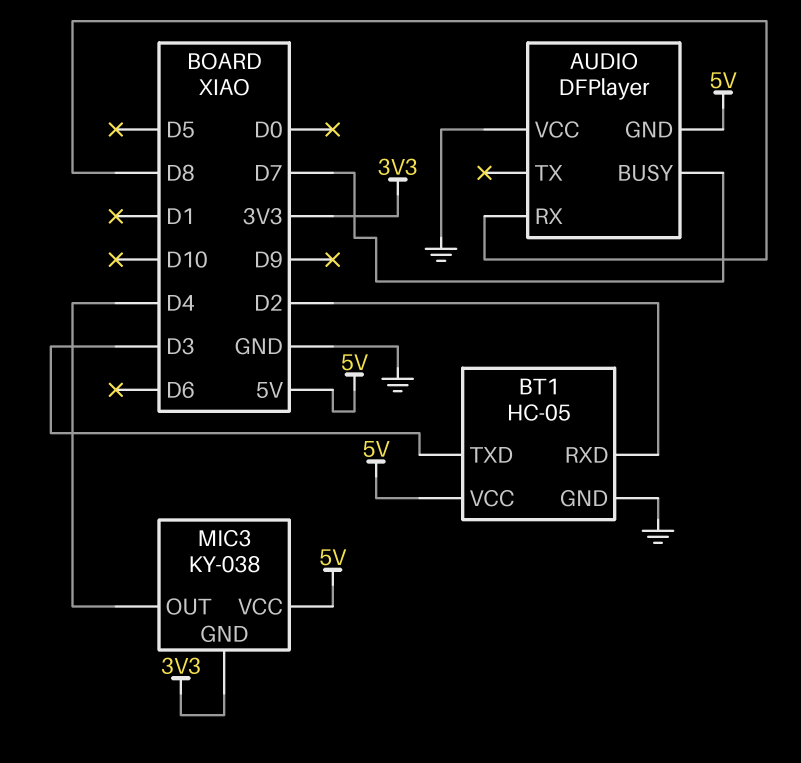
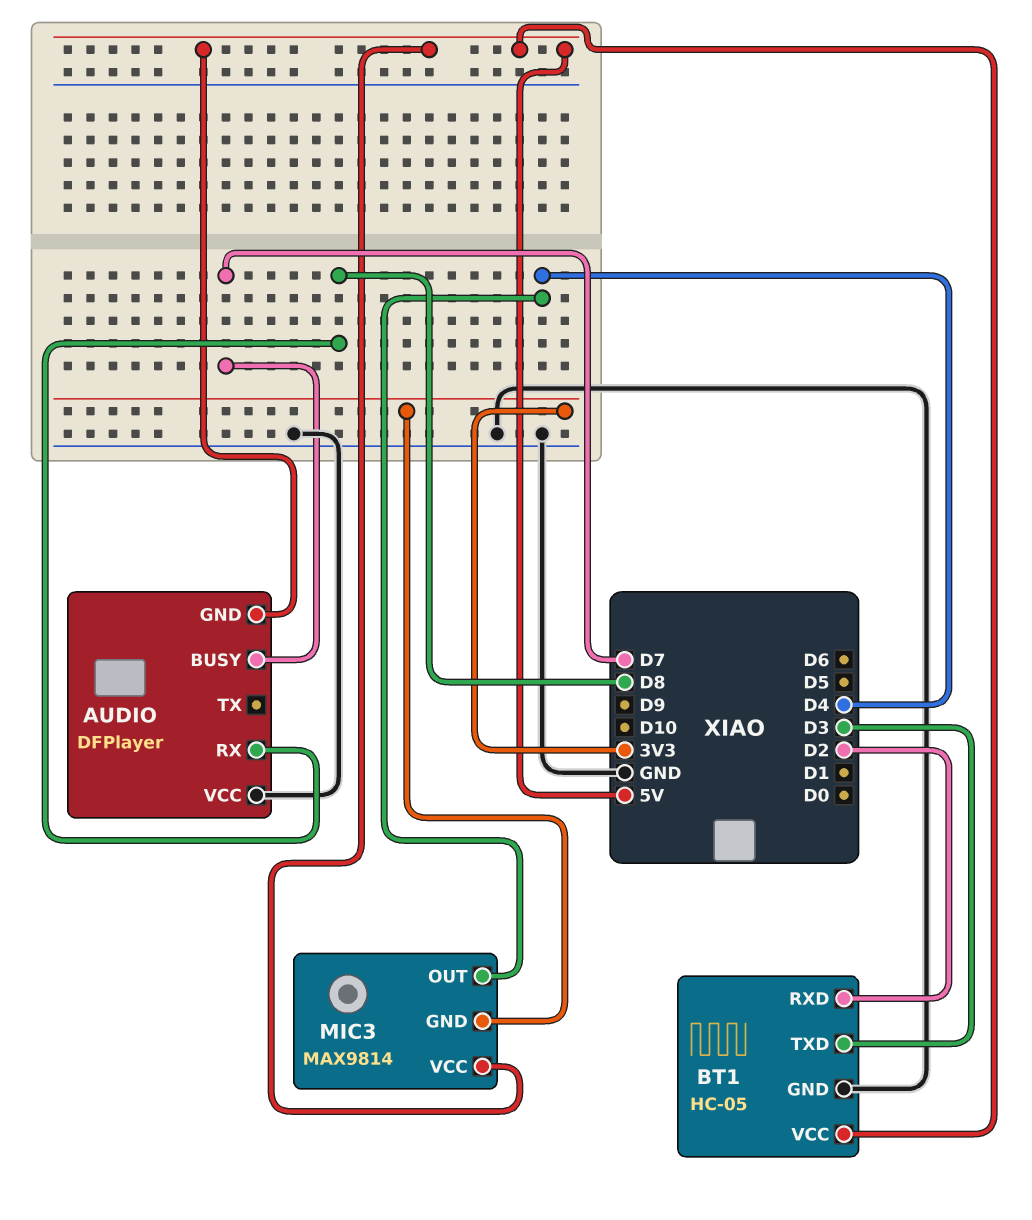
MIC3: KY-038 -> MAX9814

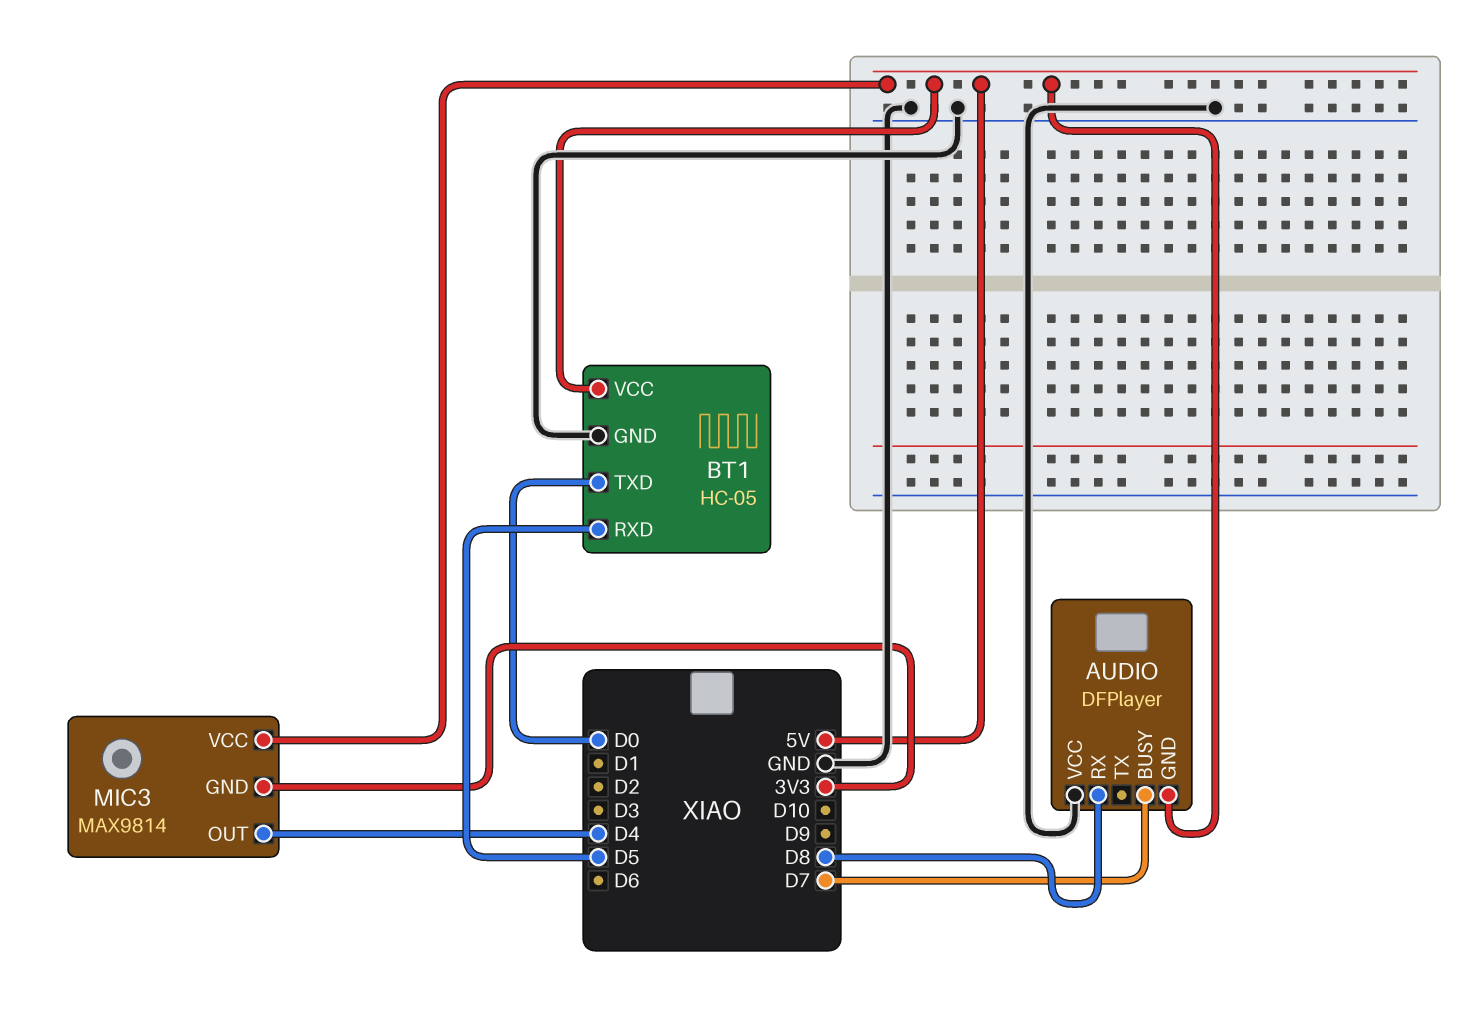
BT1 pin RXD: D2 -> D5
BT1 pin TXD: D3 -> D0

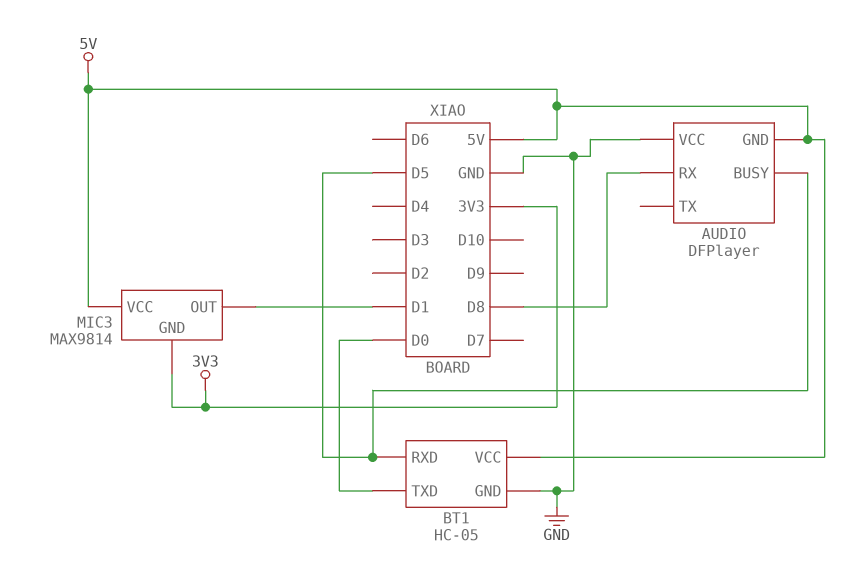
AUDIO pin BUSY: D7 -> D5
MIC3 pin OUT: D4 -> D1

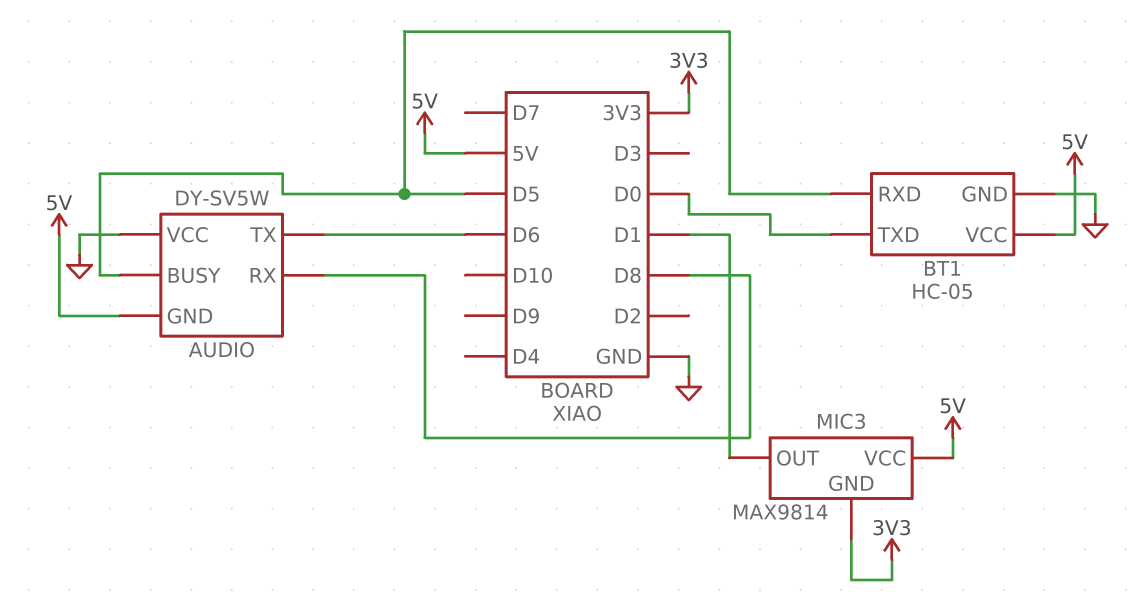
AUDIO: DFPlayer -> DY-SV5W
AUDIO pin TX: none -> D6

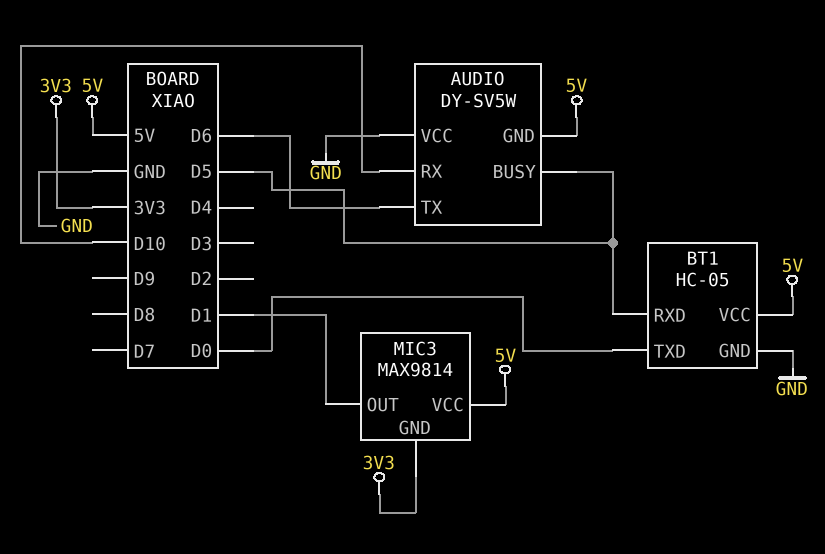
AUDIO pin RX: D8 -> D10

